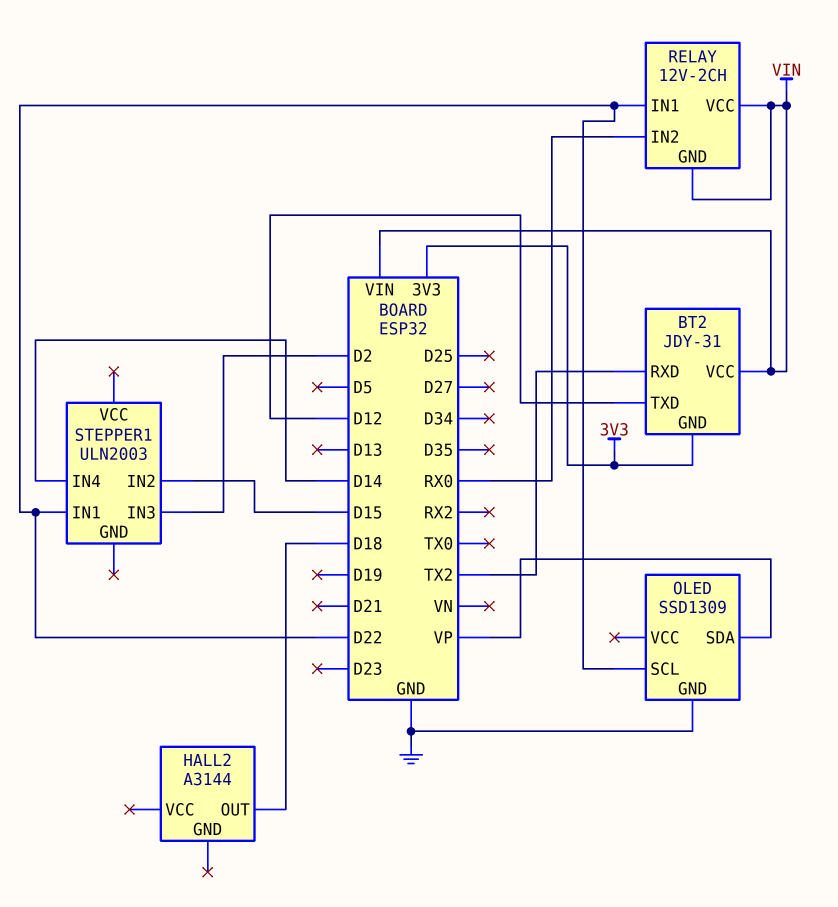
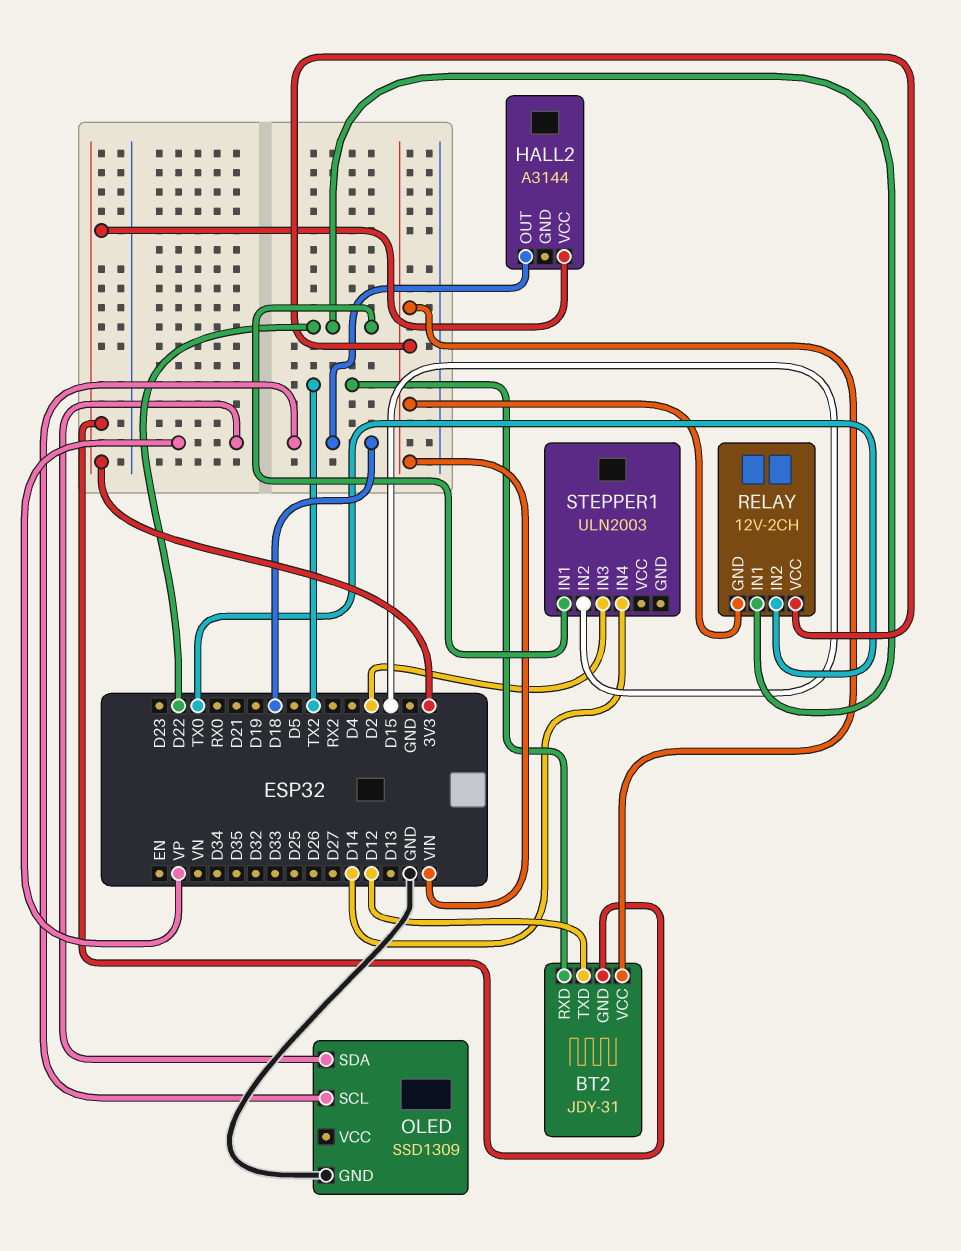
HALL2 pin VCC: none -> 3V3
OLED pin SCL: D22 -> D18
RELAY pin IN2: RX0 -> TX0

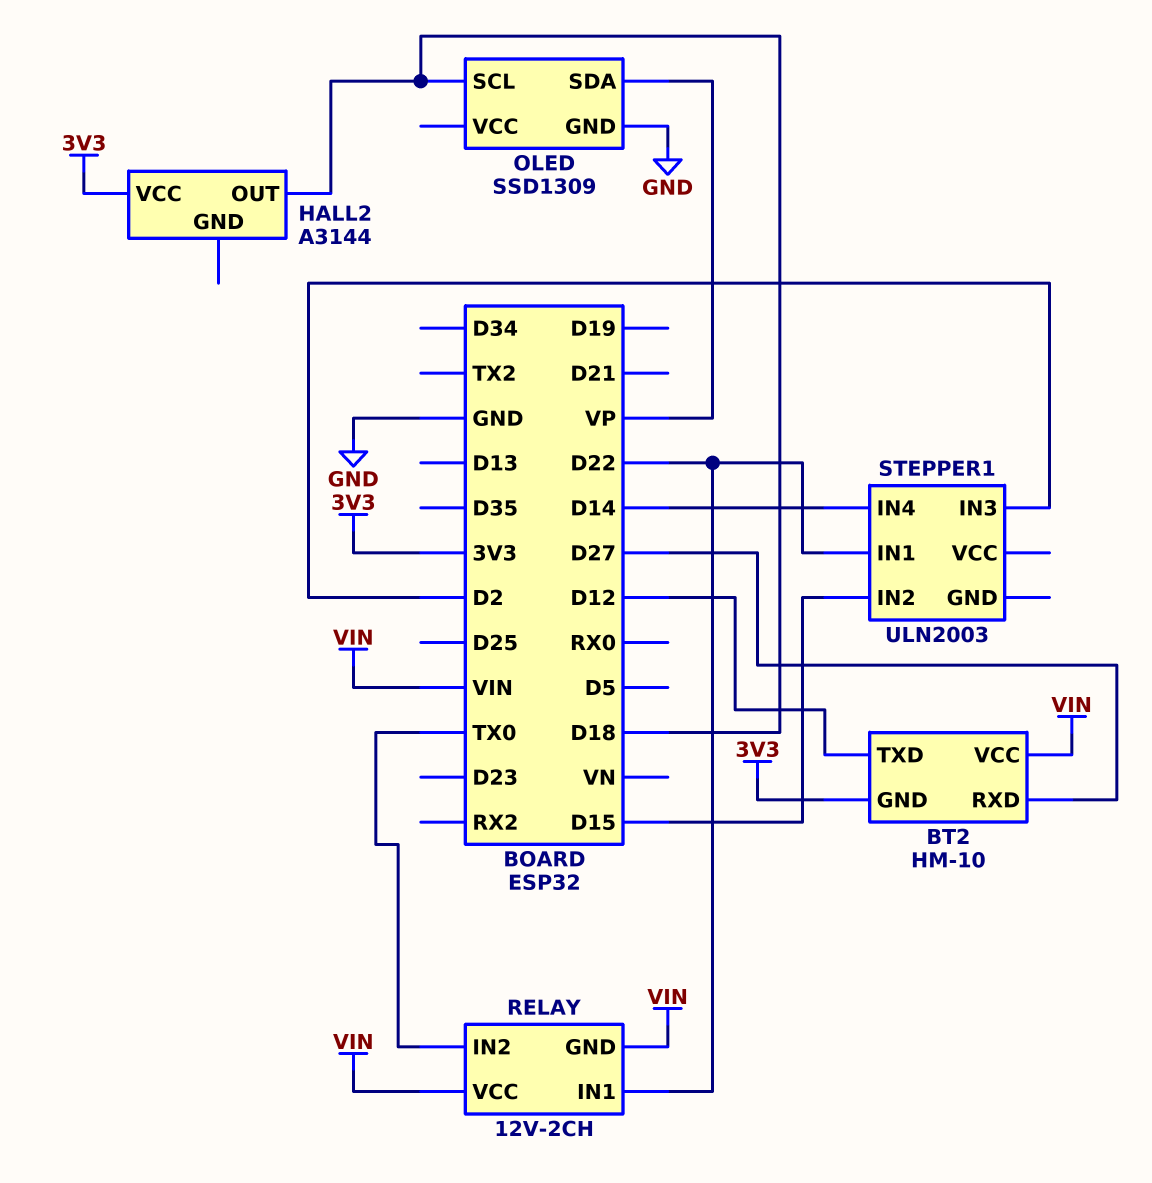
BT2: JDY-31 -> HM-10
BT2 pin RXD: TX2 -> D27

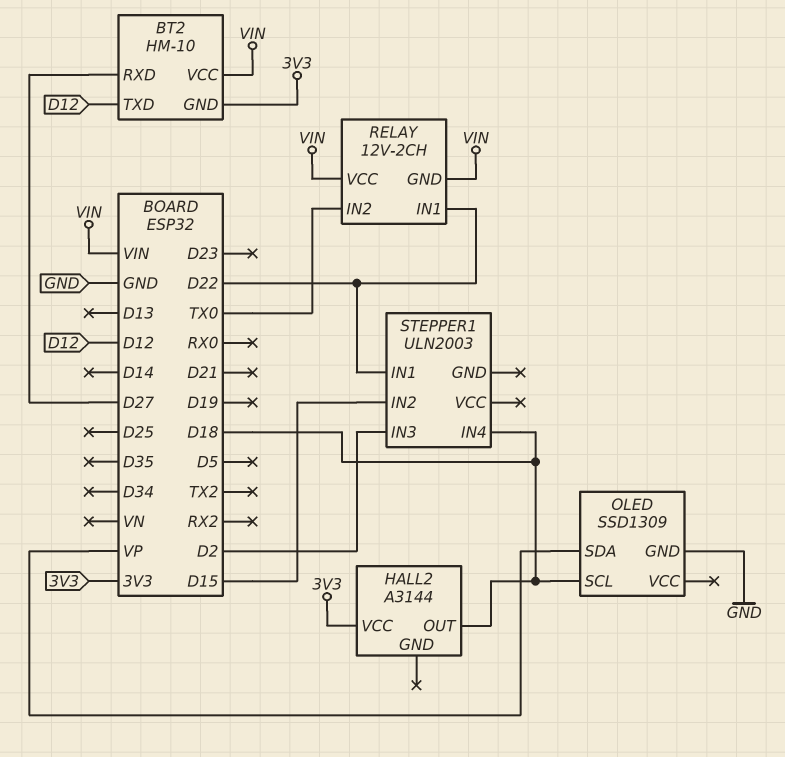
STEPPER1 pin IN4: D14 -> D18

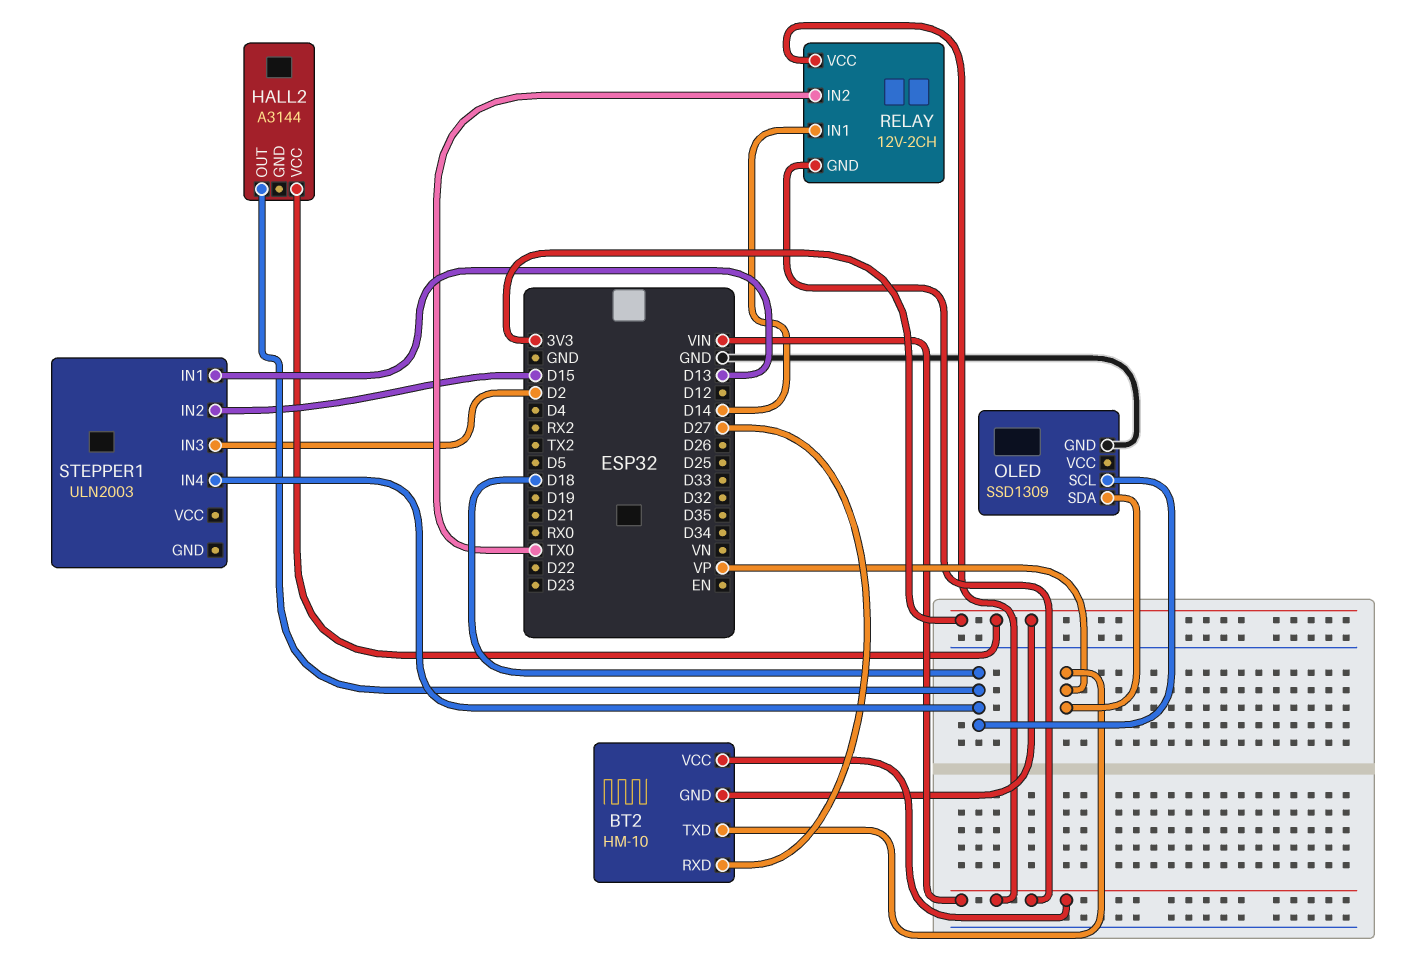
BT2 pin TXD: D12 -> VP
RELAY pin IN1: D22 -> D14
STEPPER1 pin IN1: D22 -> D13

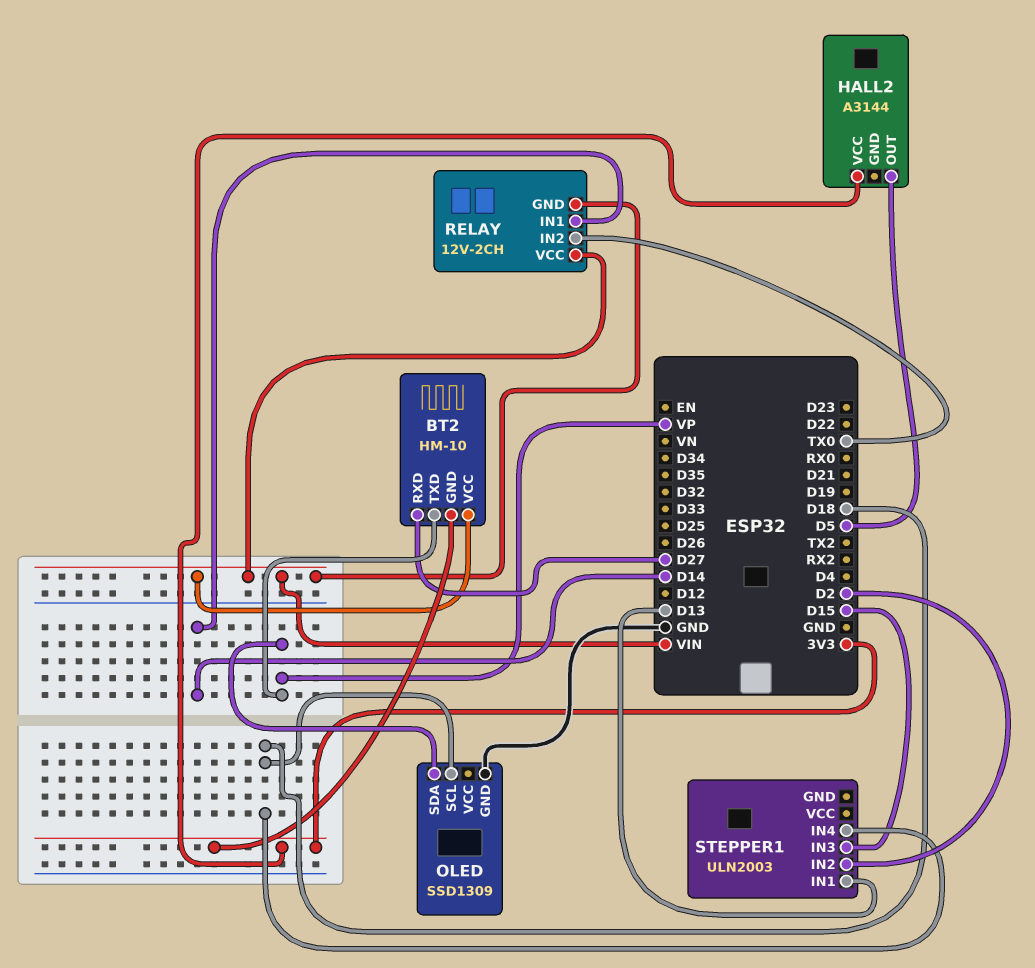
HALL2 pin OUT: D18 -> D5
STEPPER1 pin IN2: D15 -> D2
STEPPER1 pin IN3: D2 -> D15

